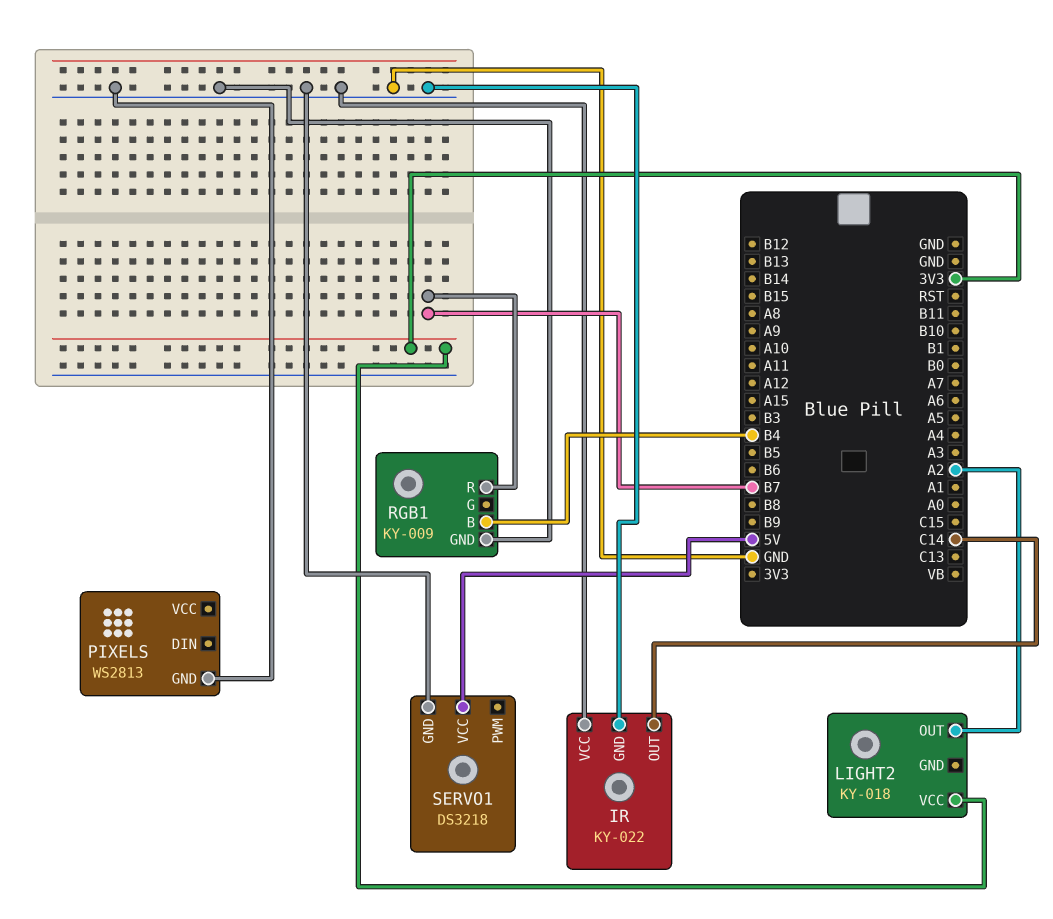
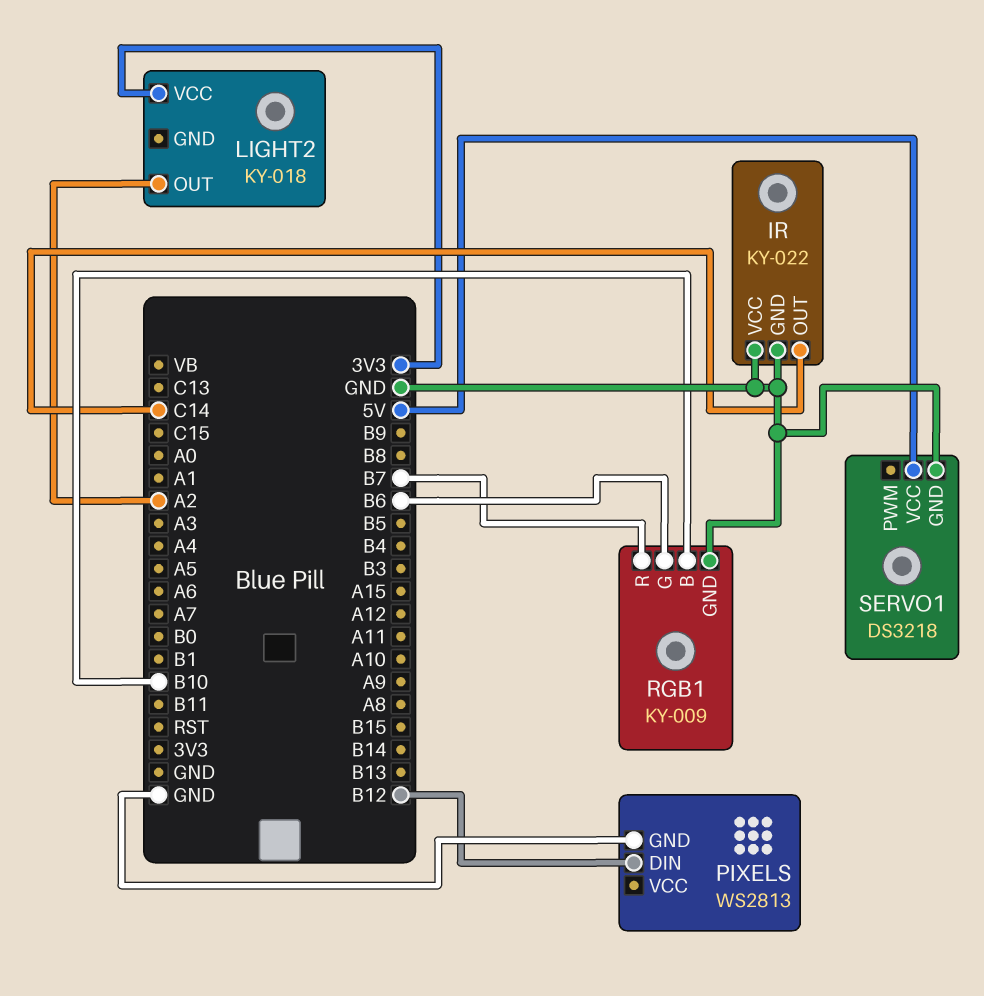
PIXELS pin DIN: none -> B12
RGB1 pin B: B4 -> B10
RGB1 pin G: none -> B6

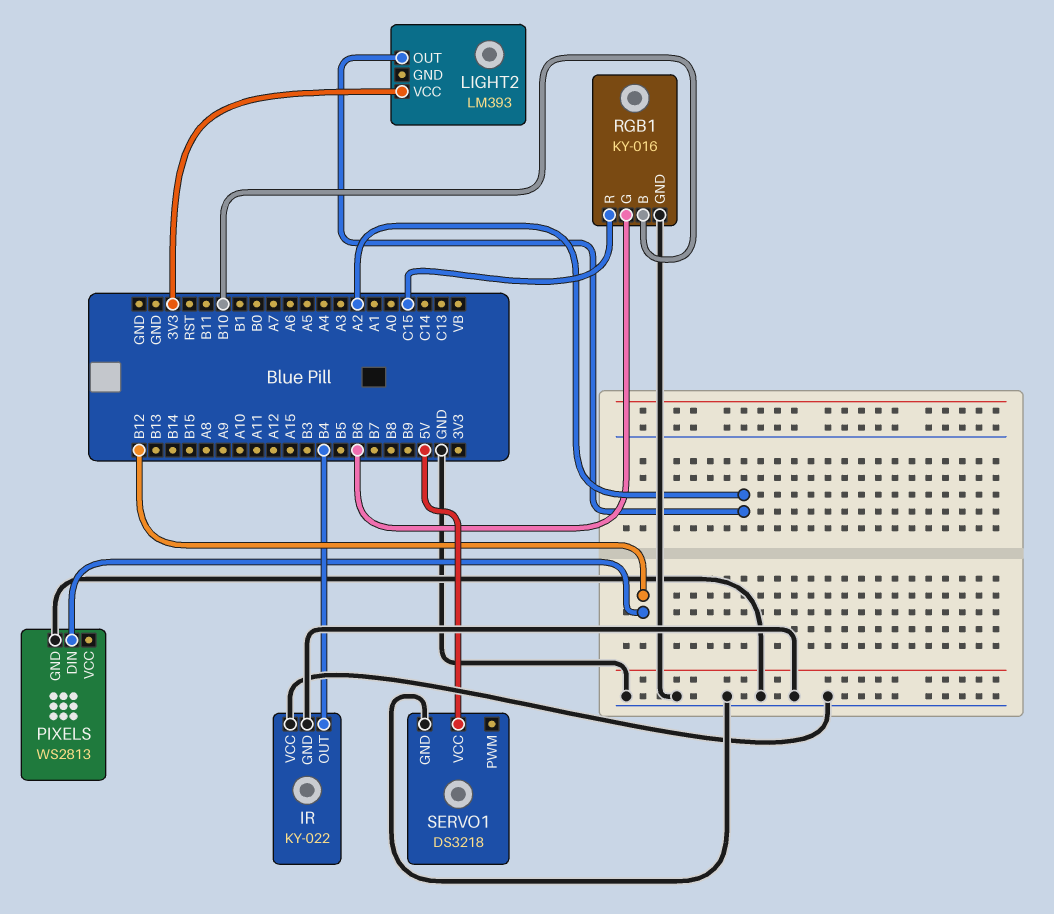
IR pin OUT: C14 -> B4
LIGHT2: KY-018 -> LM393
RGB1: KY-009 -> KY-016
RGB1 pin R: B7 -> C15

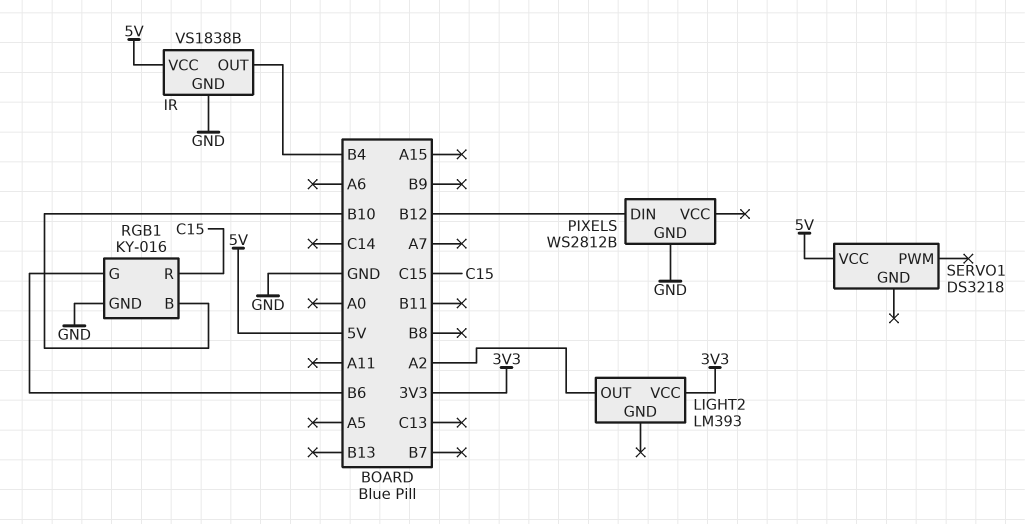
IR: KY-022 -> VS1838B
IR pin VCC: GND -> 5V
PIXELS: WS2813 -> WS2812B
SERVO1 pin GND: GND -> none

